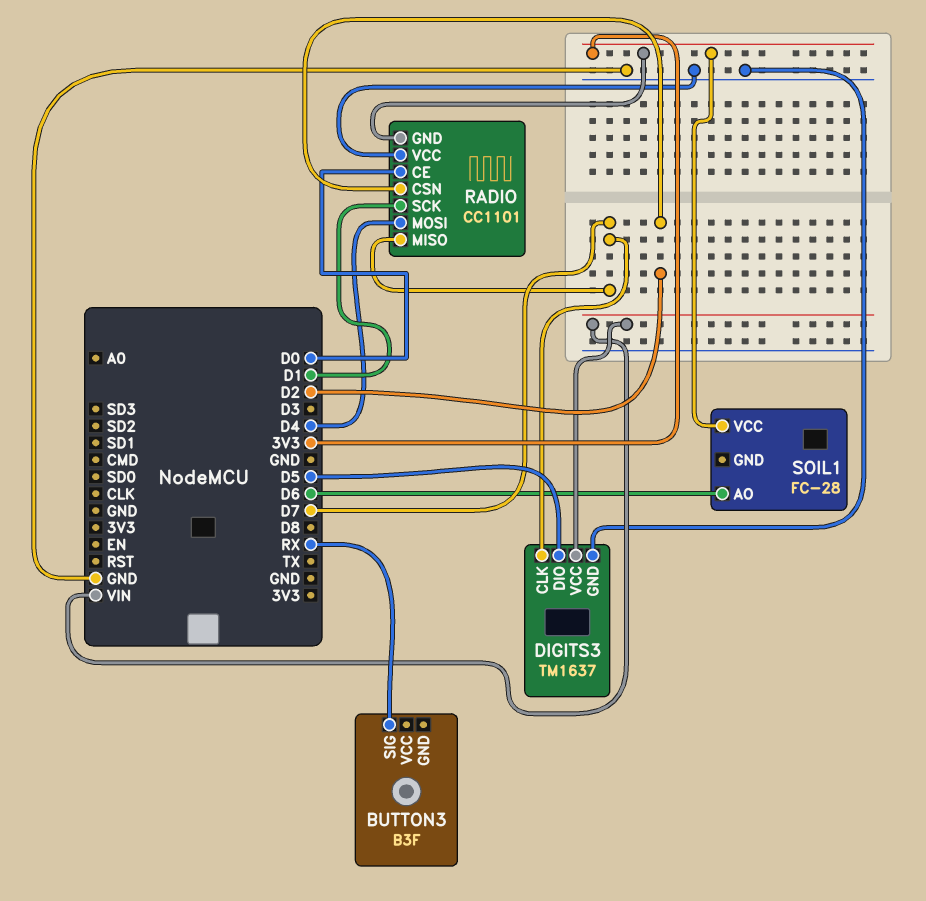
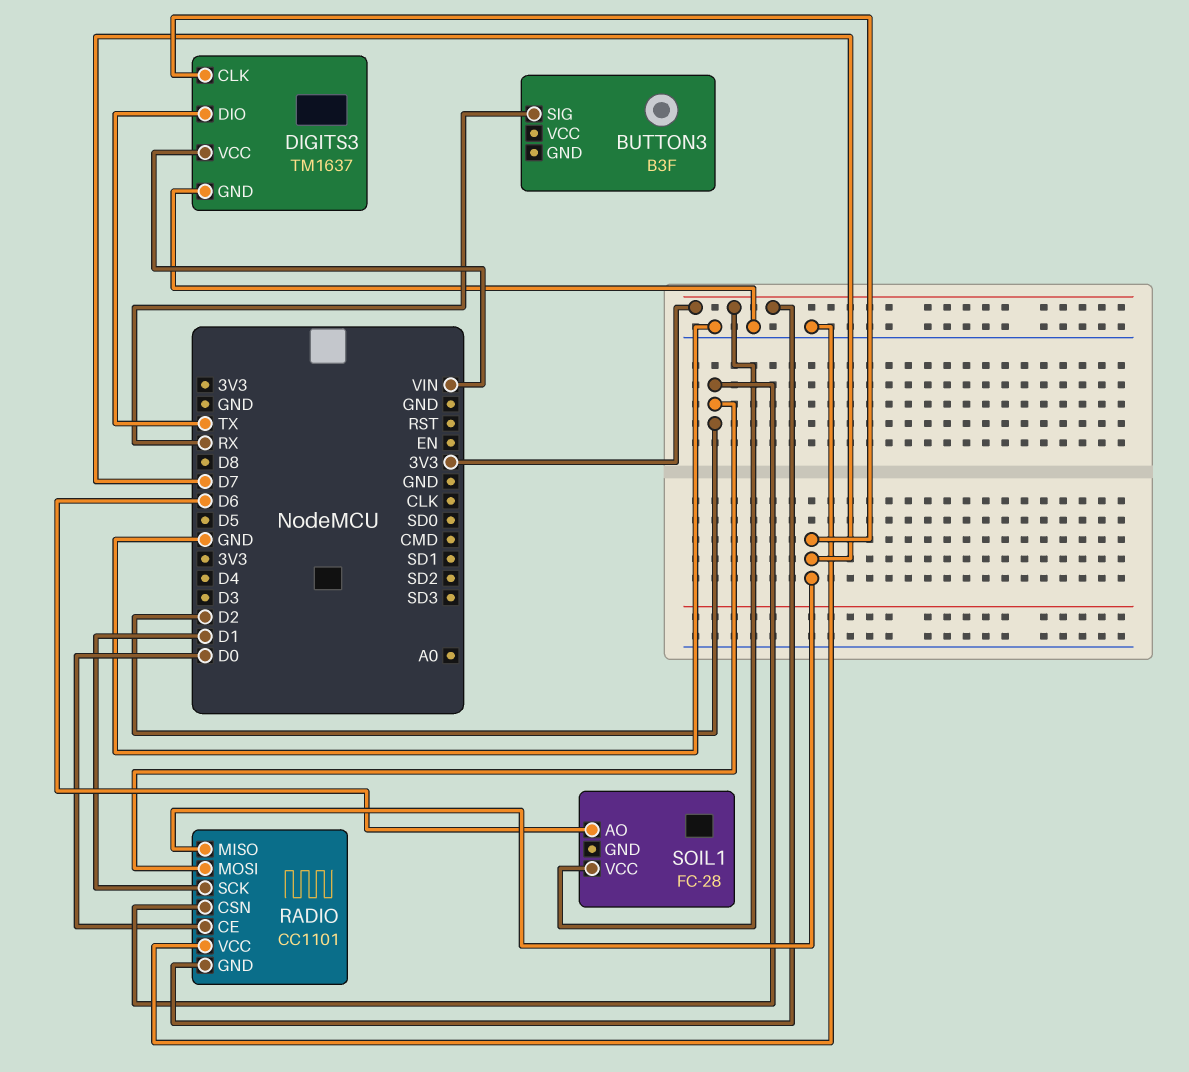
DIGITS3 pin DIO: D5 -> TX
RADIO pin MOSI: D4 -> D2

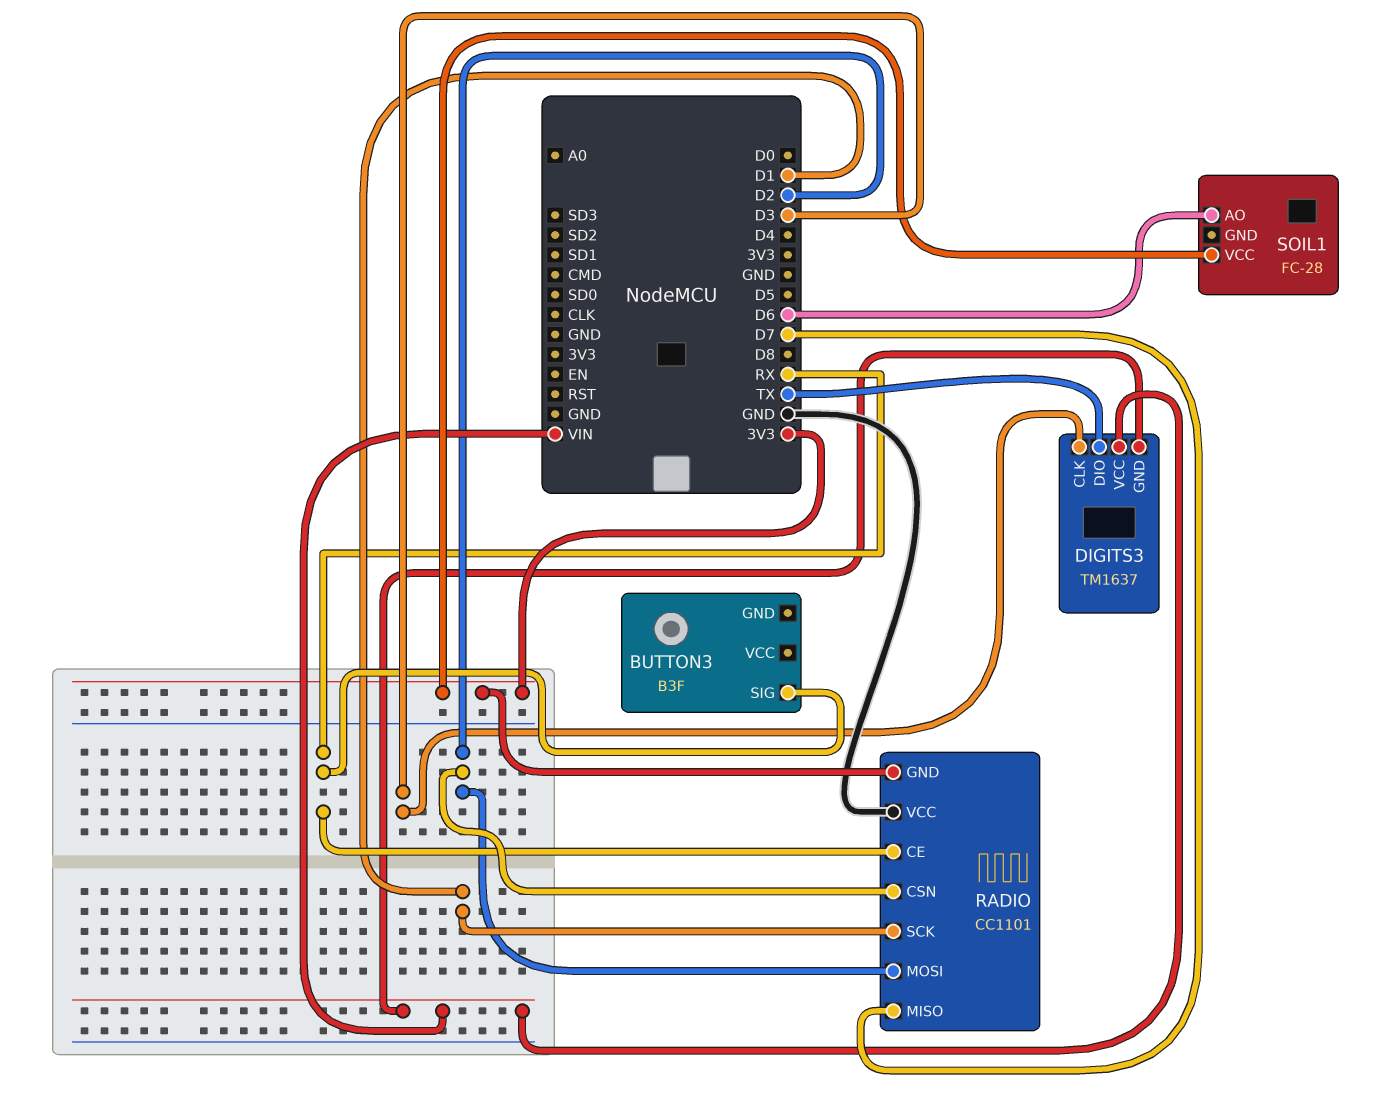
DIGITS3 pin CLK: D7 -> D3
DIGITS3 pin GND: GND -> VIN
RADIO pin CE: D0 -> RX

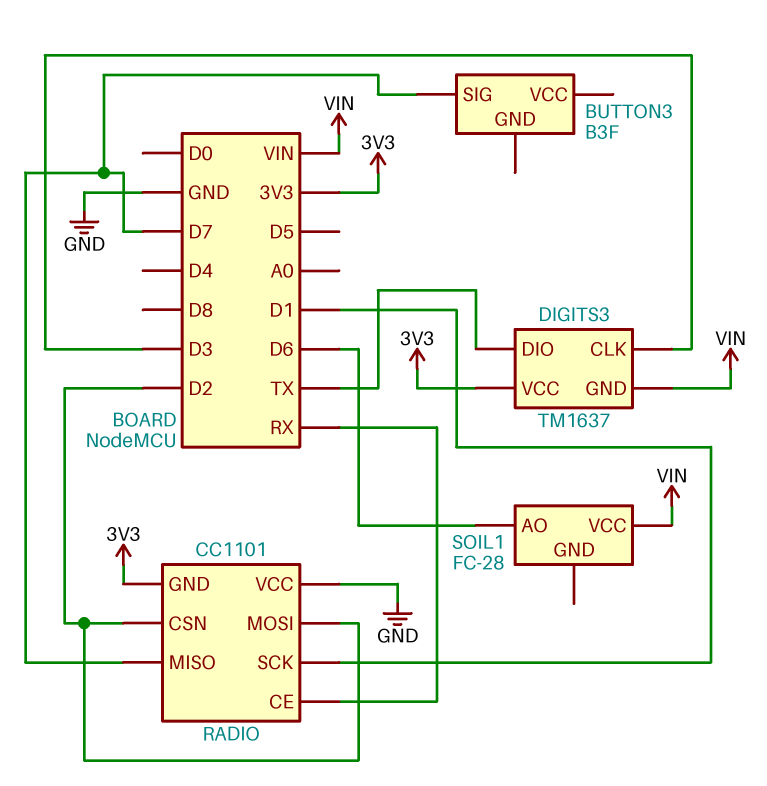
BUTTON3 pin SIG: RX -> D7
DIGITS3 pin VCC: VIN -> 3V3
SOIL1 pin VCC: 3V3 -> VIN

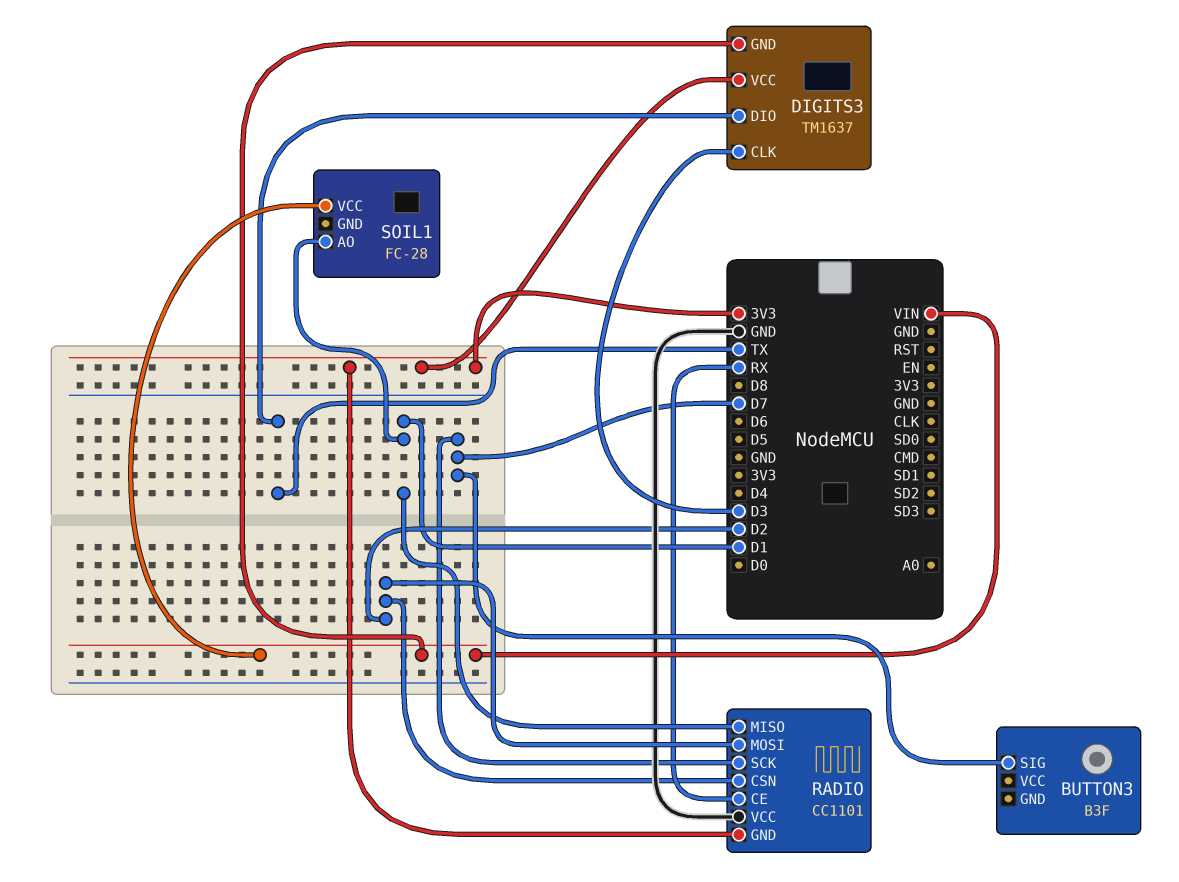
RADIO pin MISO: D7 -> D1
RADIO pin SCK: D1 -> D7
SOIL1 pin AO: D6 -> D1

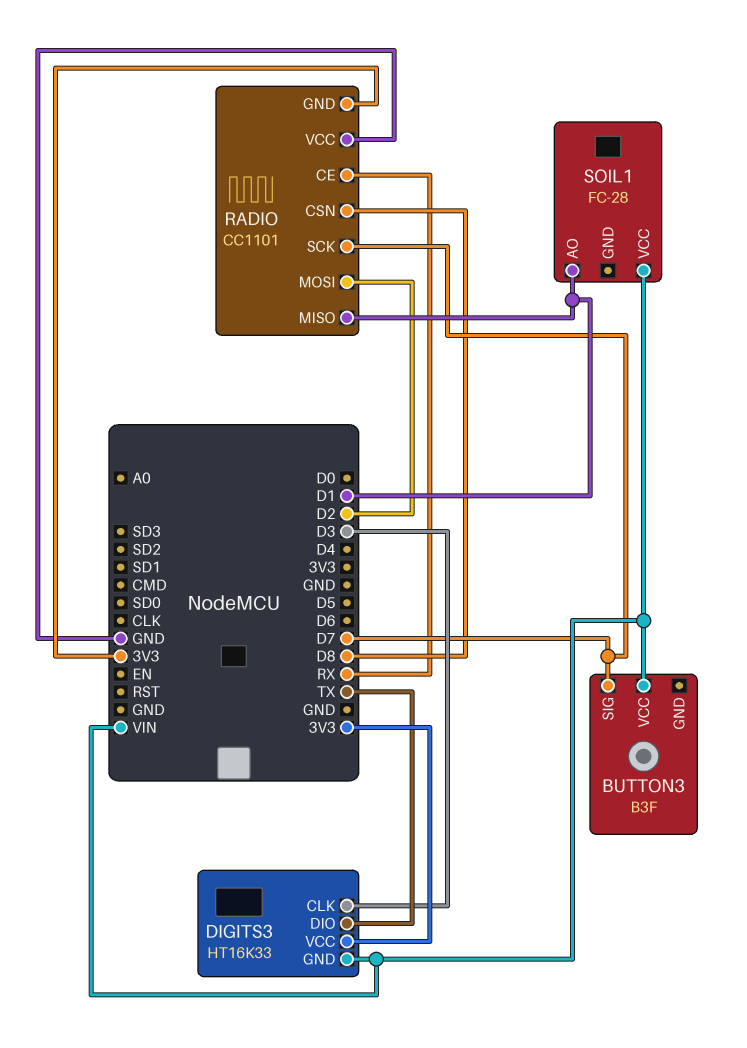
BUTTON3 pin VCC: none -> VIN
DIGITS3: TM1637 -> HT16K33
RADIO pin CSN: D2 -> D8

